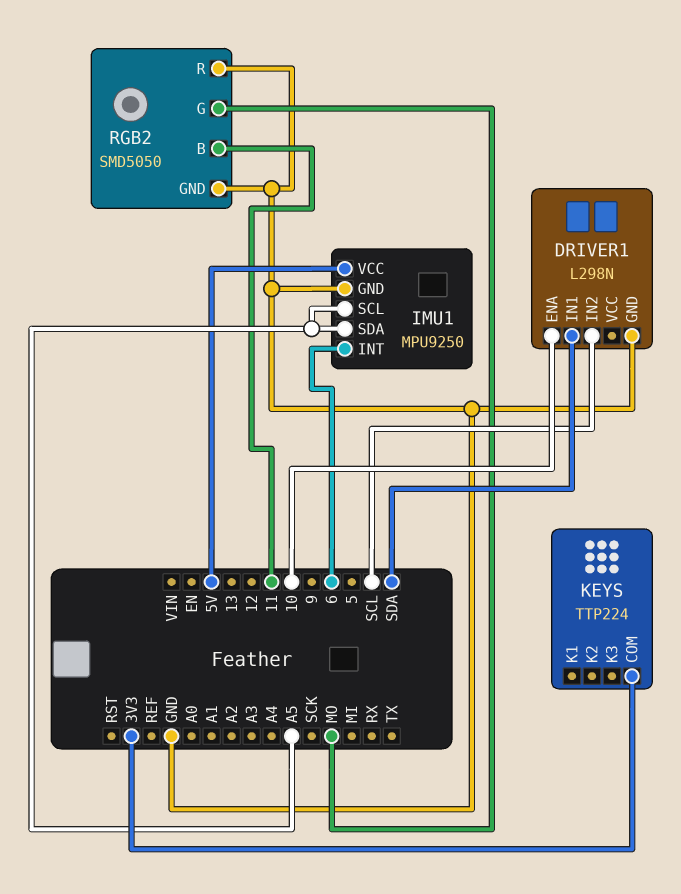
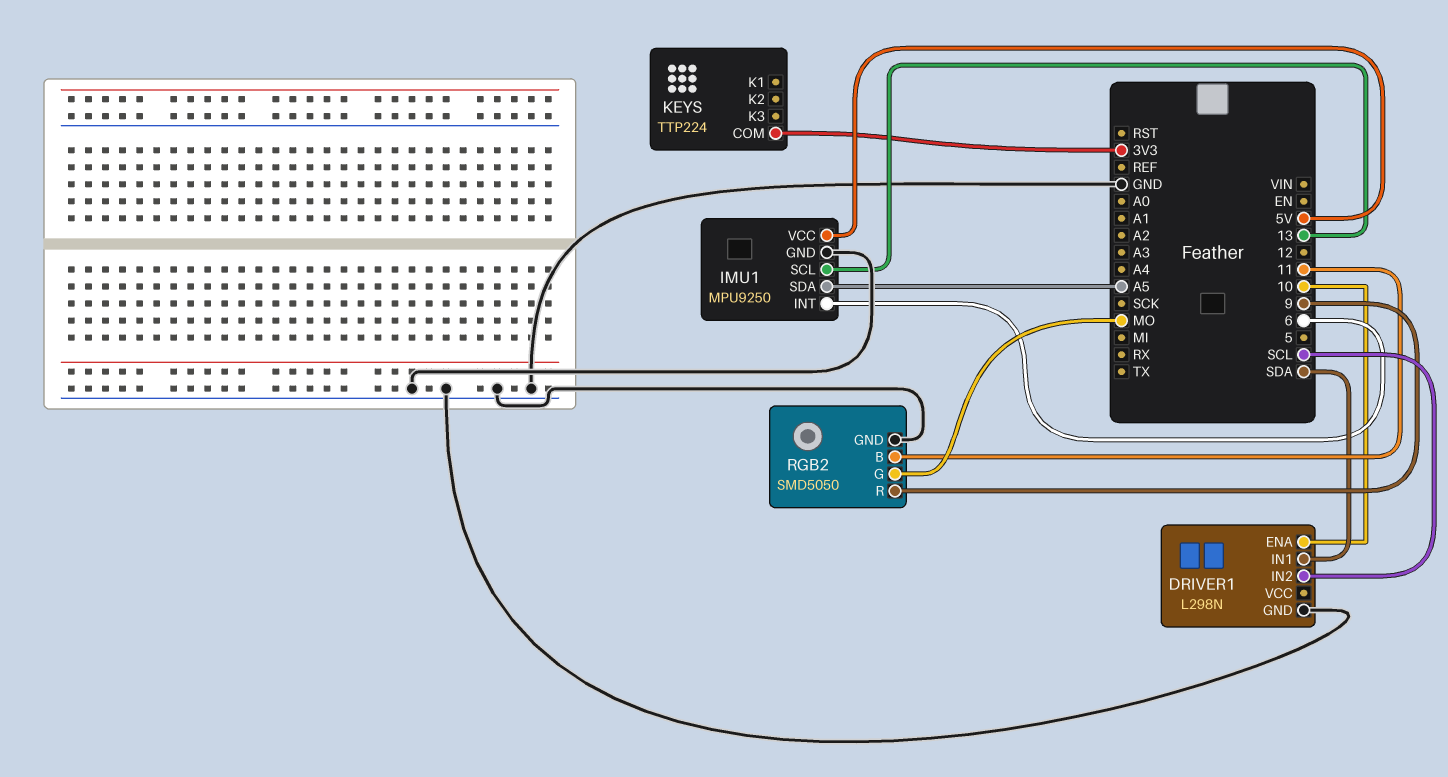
IMU1 pin SCL: A5 -> 13
RGB2 pin R: GND -> 9

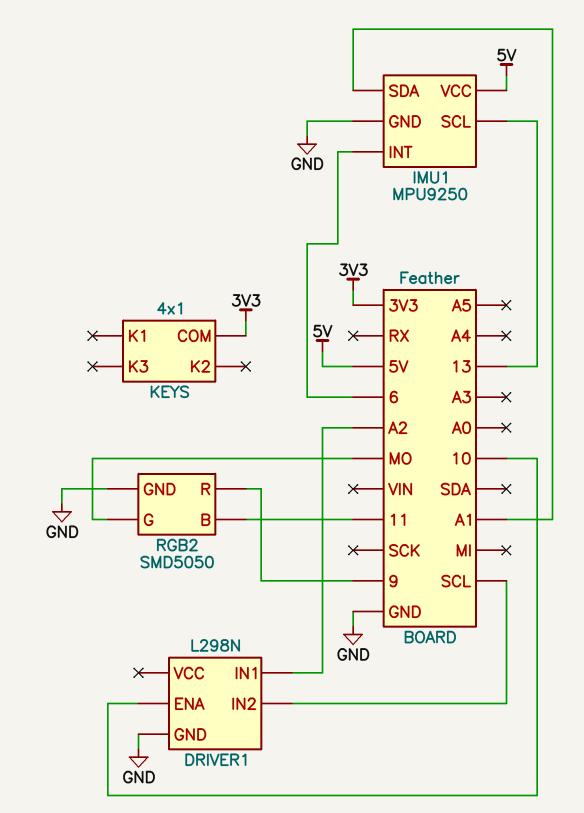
DRIVER1 pin IN1: SDA -> A2
IMU1 pin SDA: A5 -> A1
KEYS: TTP224 -> 4x1

